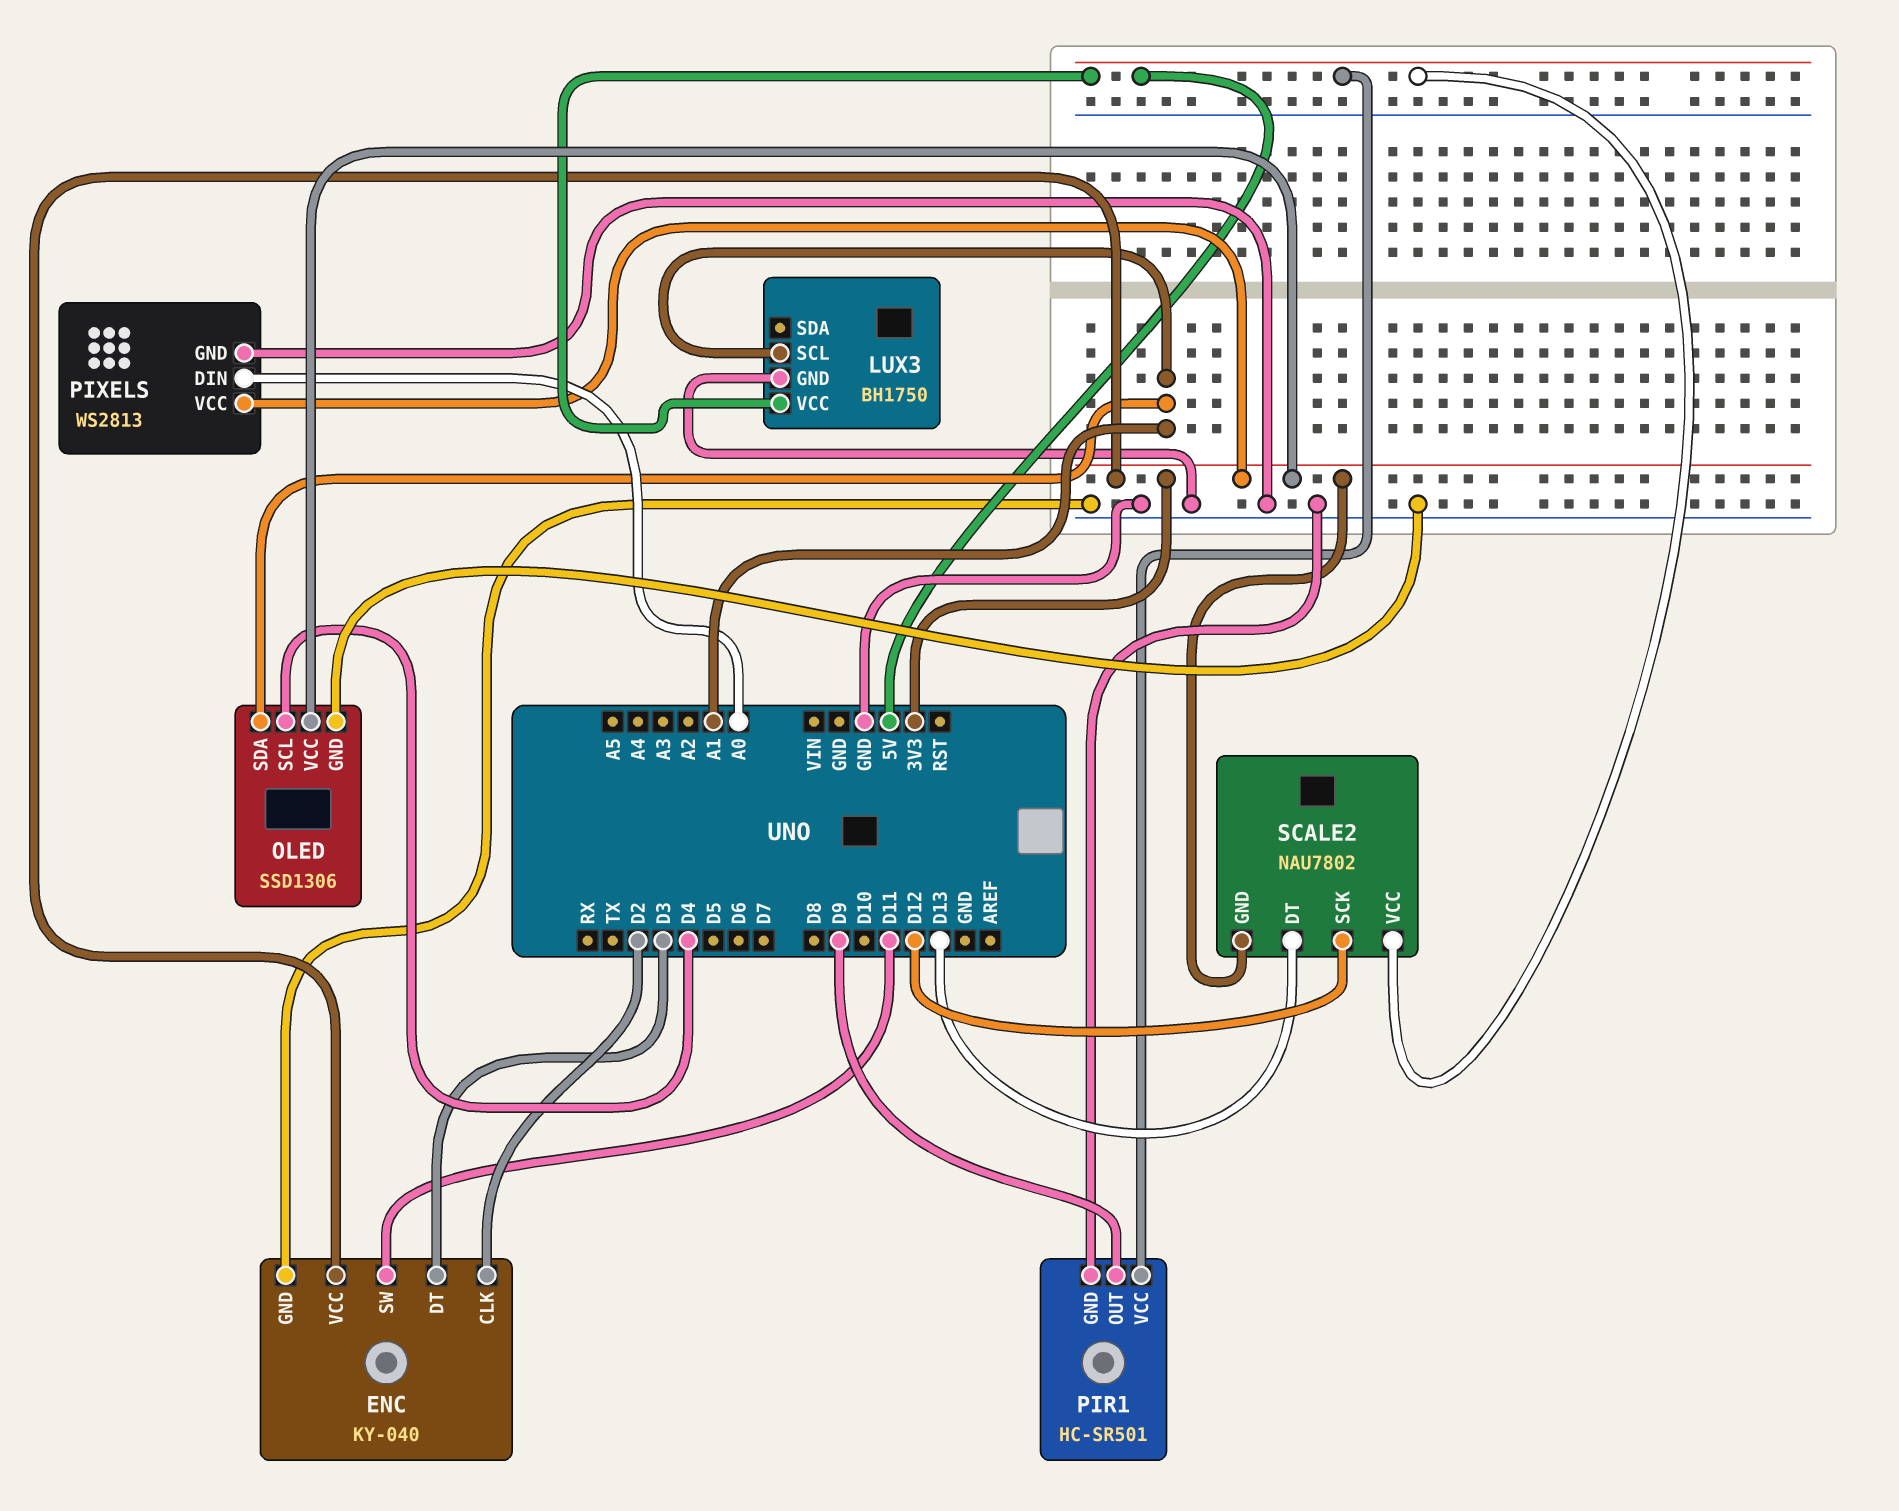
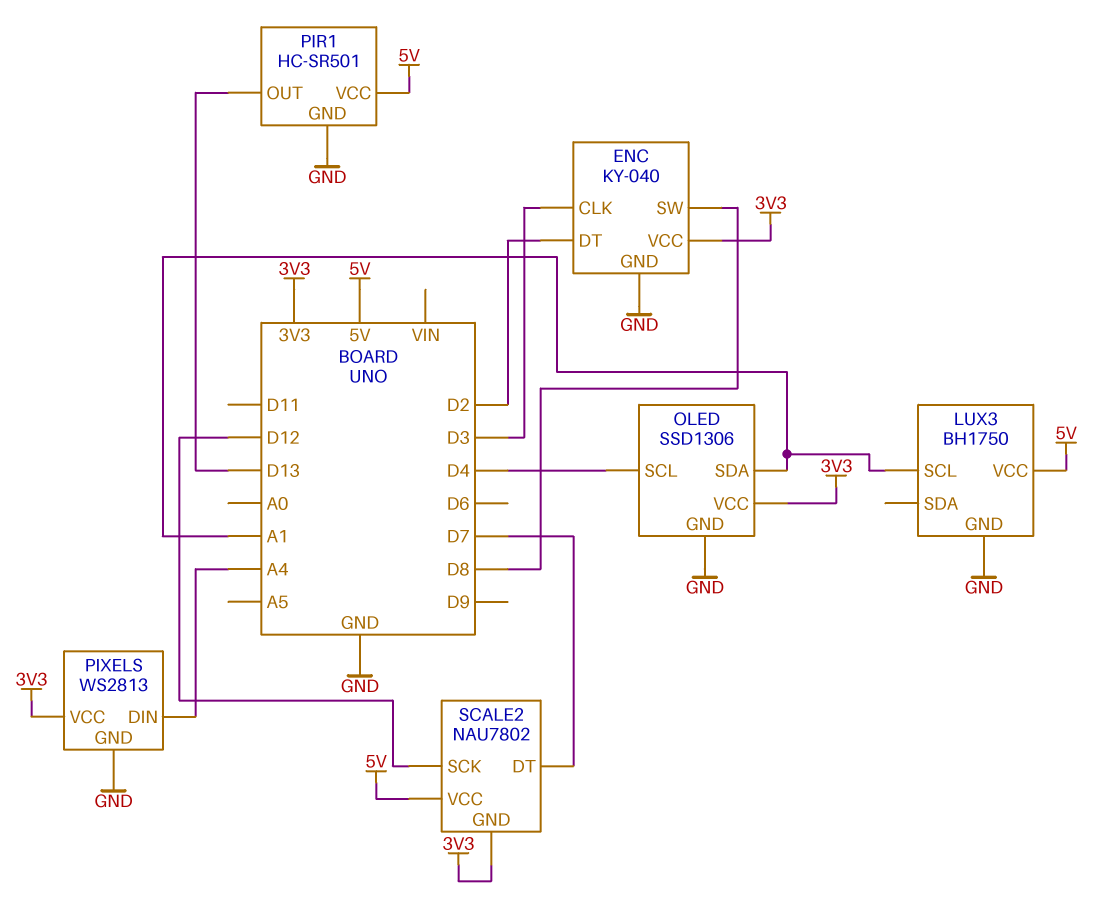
ENC pin CLK: D2 -> D3
ENC pin DT: D3 -> D2
ENC pin SW: D11 -> D8
PIR1 pin OUT: D9 -> D13
PIXELS pin DIN: A0 -> A4
SCALE2 pin DT: D13 -> D7

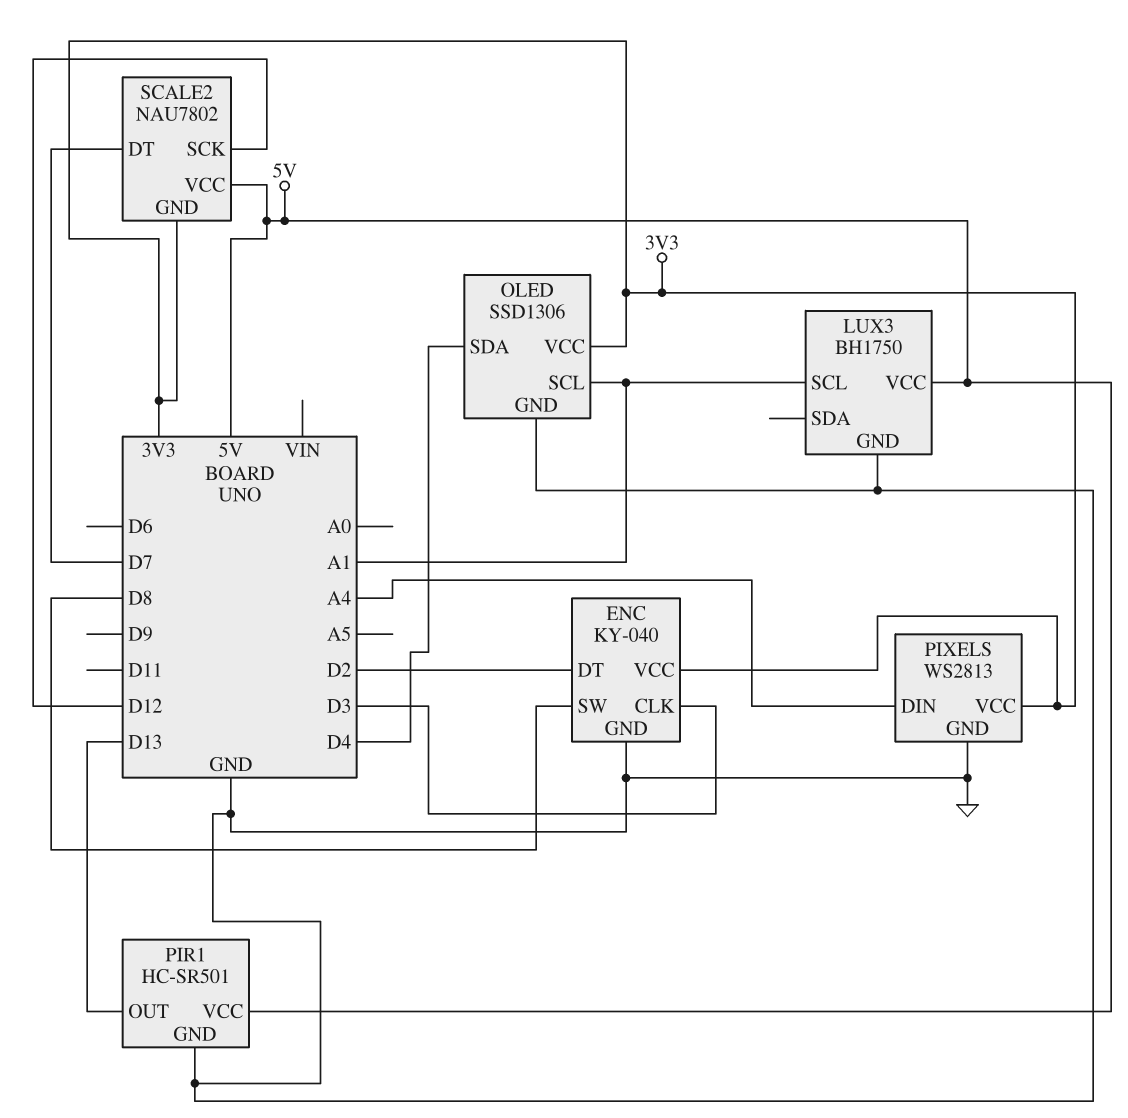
OLED pin SCL: D4 -> A1
OLED pin SDA: A1 -> D4

